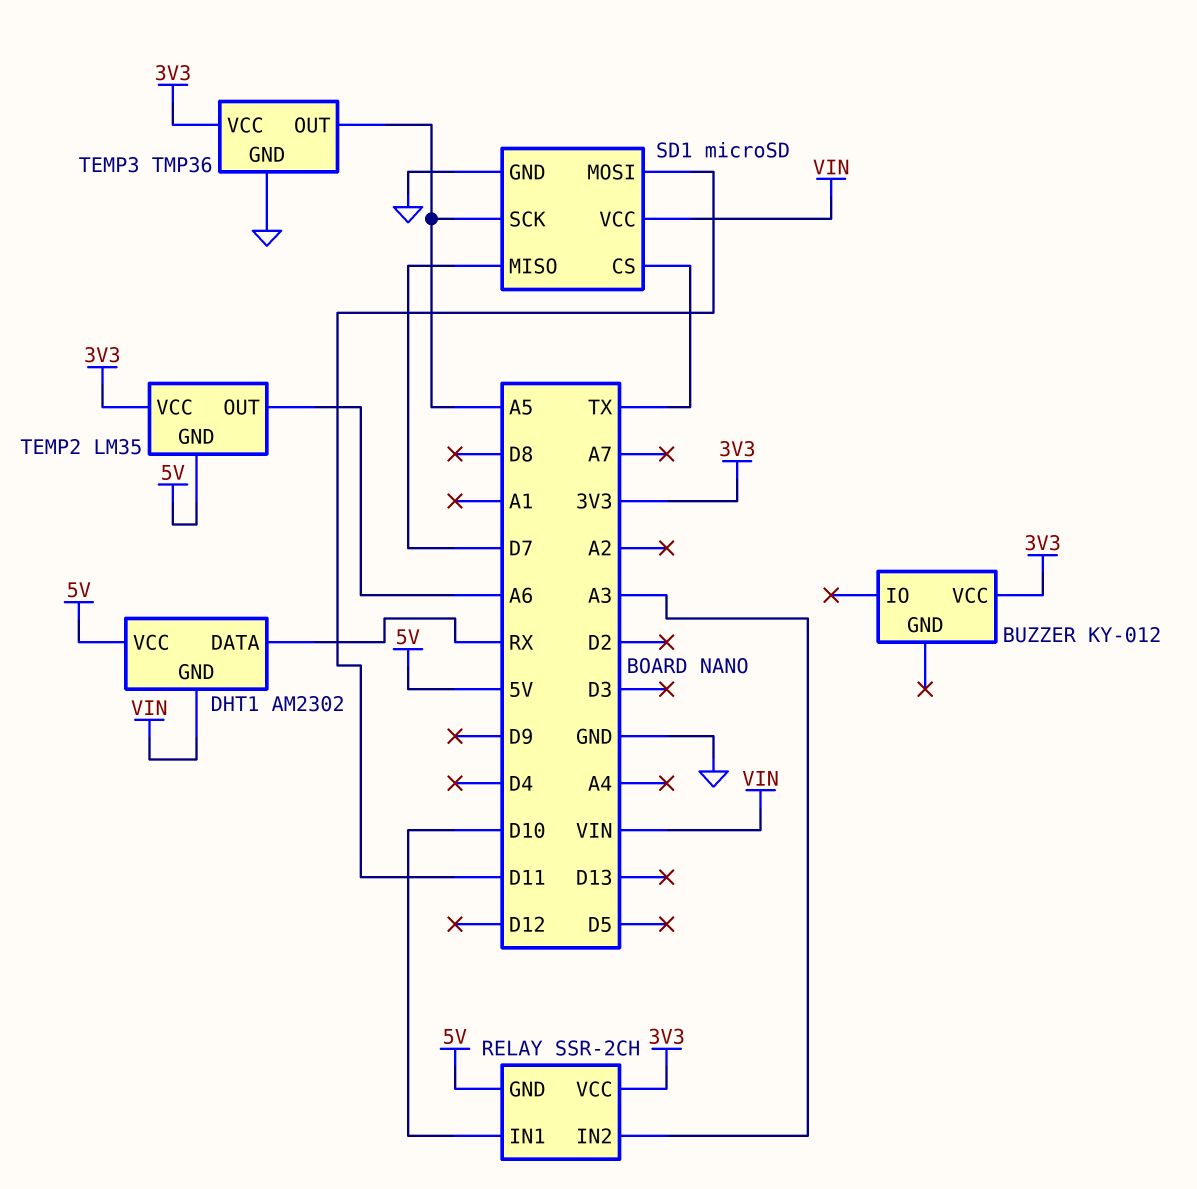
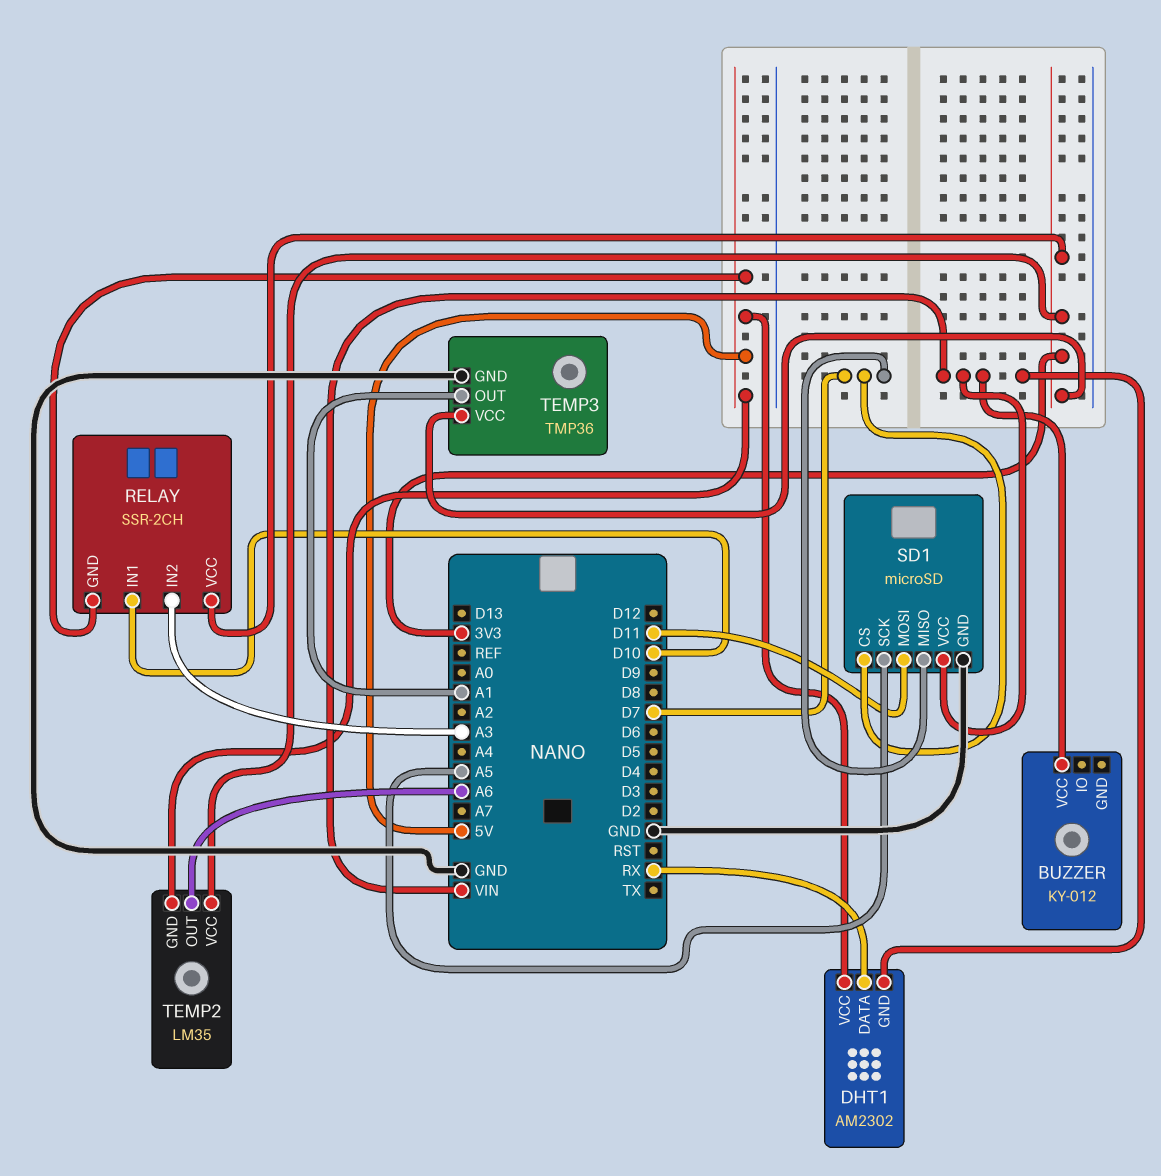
BUZZER pin VCC: 3V3 -> VIN
SD1 pin CS: TX -> D7
TEMP3 pin OUT: A5 -> A1

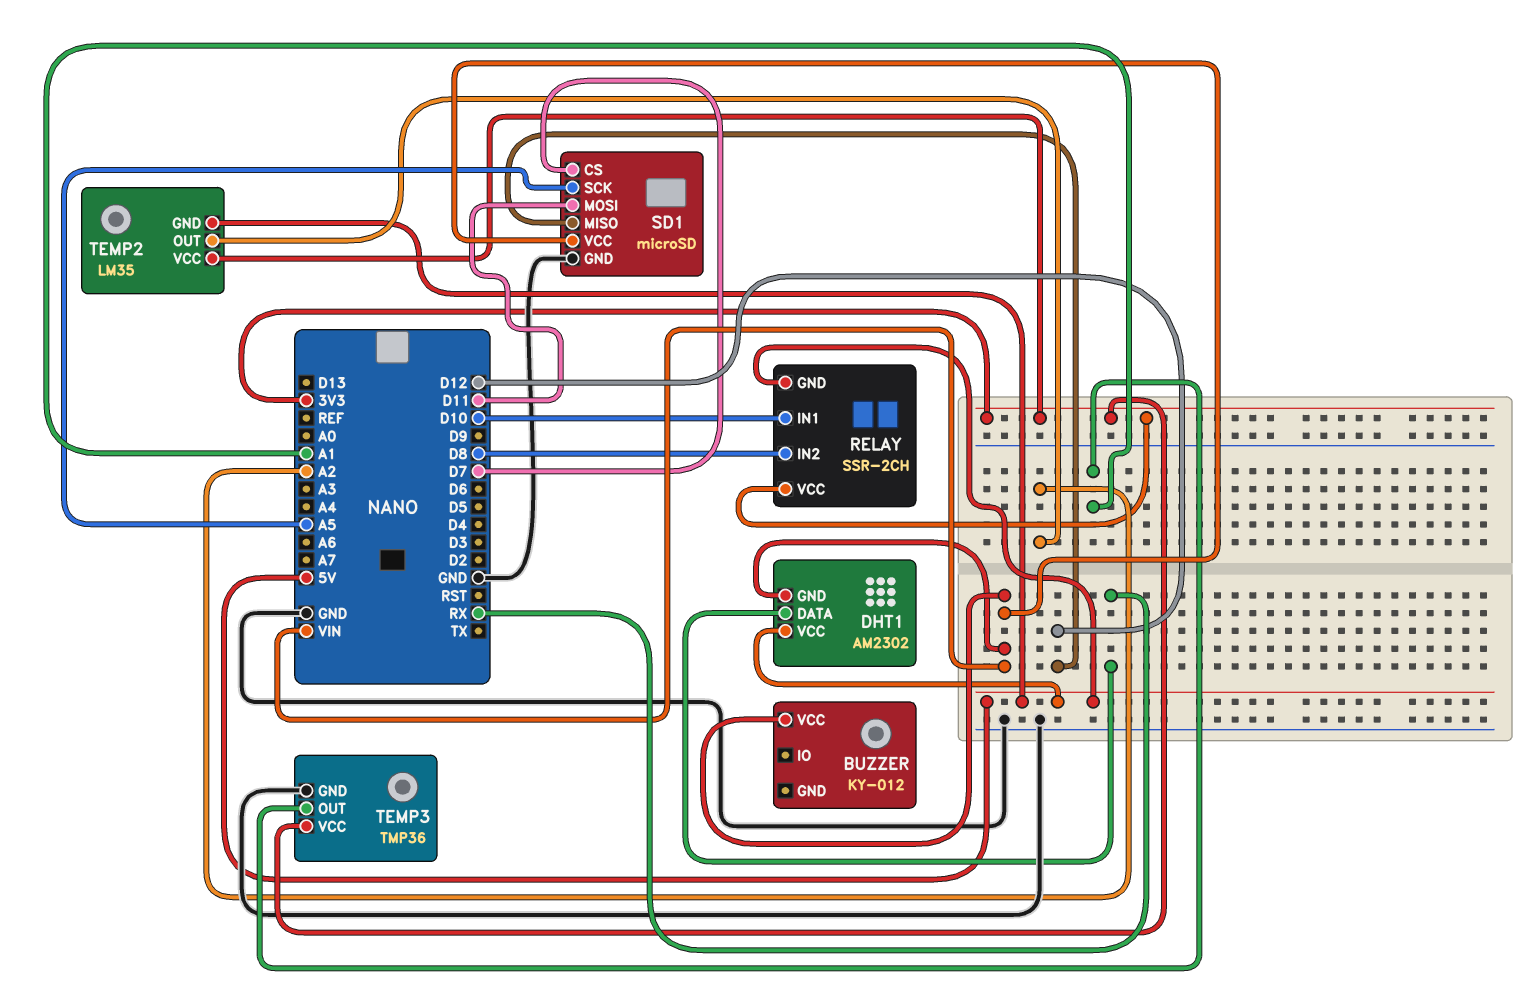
RELAY pin IN2: A3 -> D8
SD1 pin MISO: D7 -> D12
TEMP2 pin OUT: A6 -> A2

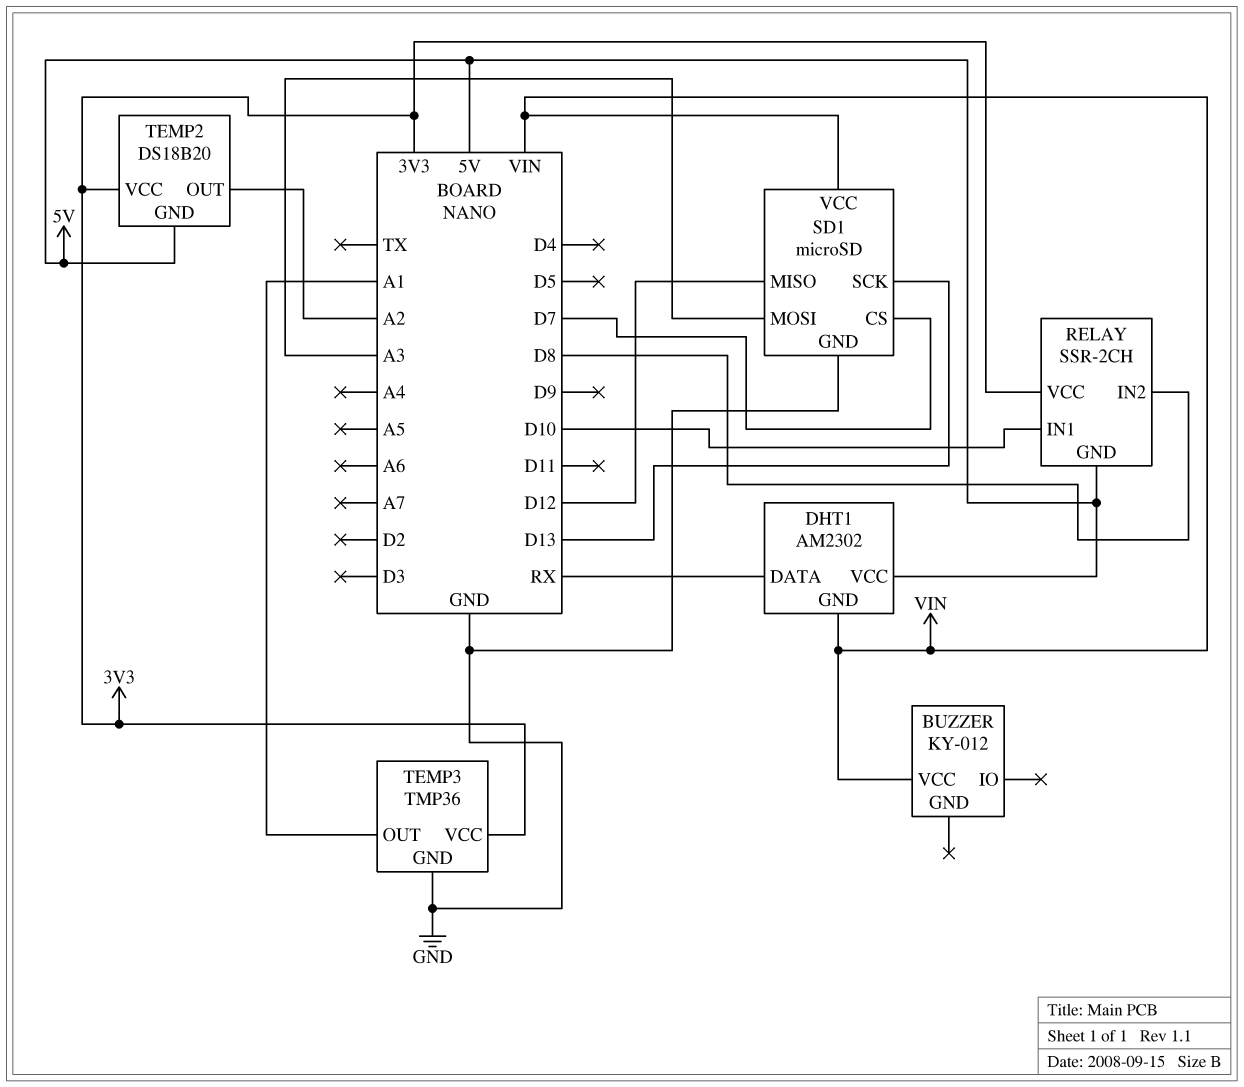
SD1 pin MOSI: D11 -> A3
SD1 pin SCK: A5 -> D13
TEMP2: LM35 -> DS18B20

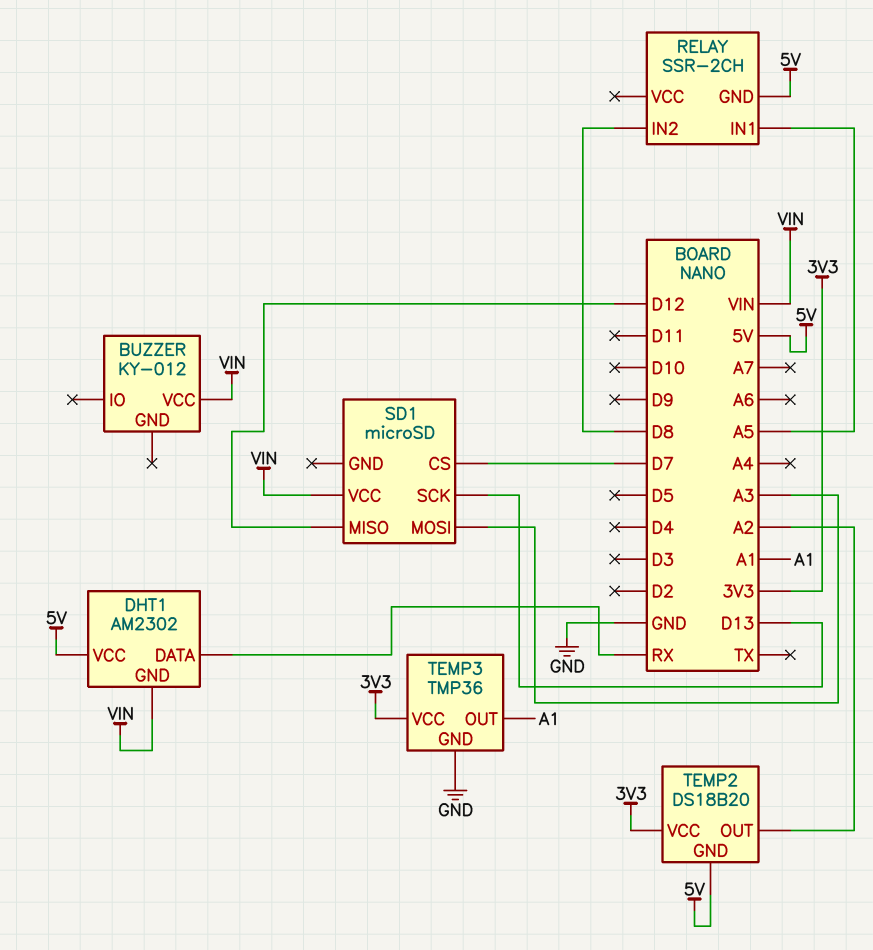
RELAY pin IN1: D10 -> A5
RELAY pin VCC: 3V3 -> none
SD1 pin GND: GND -> none

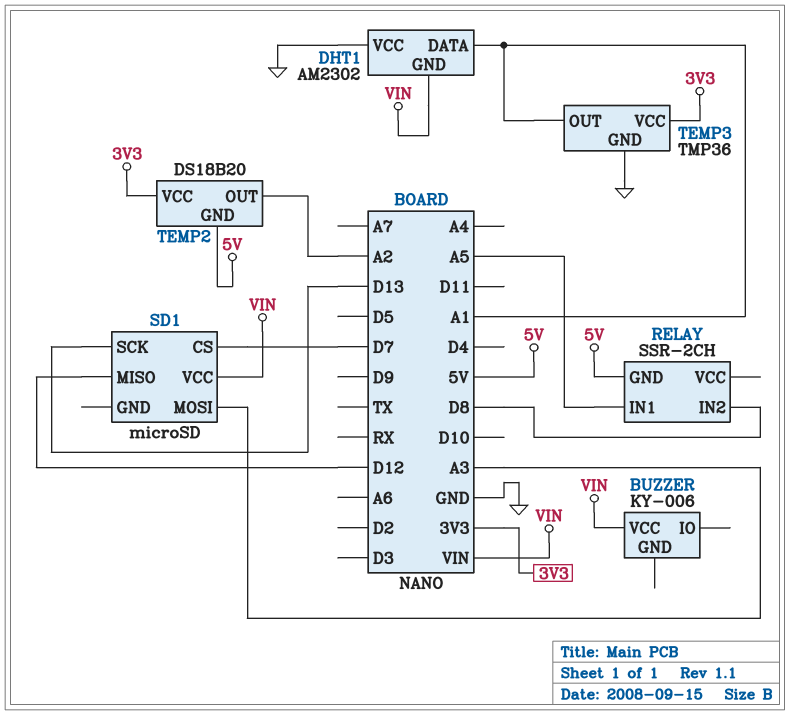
BUZZER: KY-012 -> KY-006
DHT1 pin DATA: RX -> A1
DHT1 pin VCC: 5V -> GND

